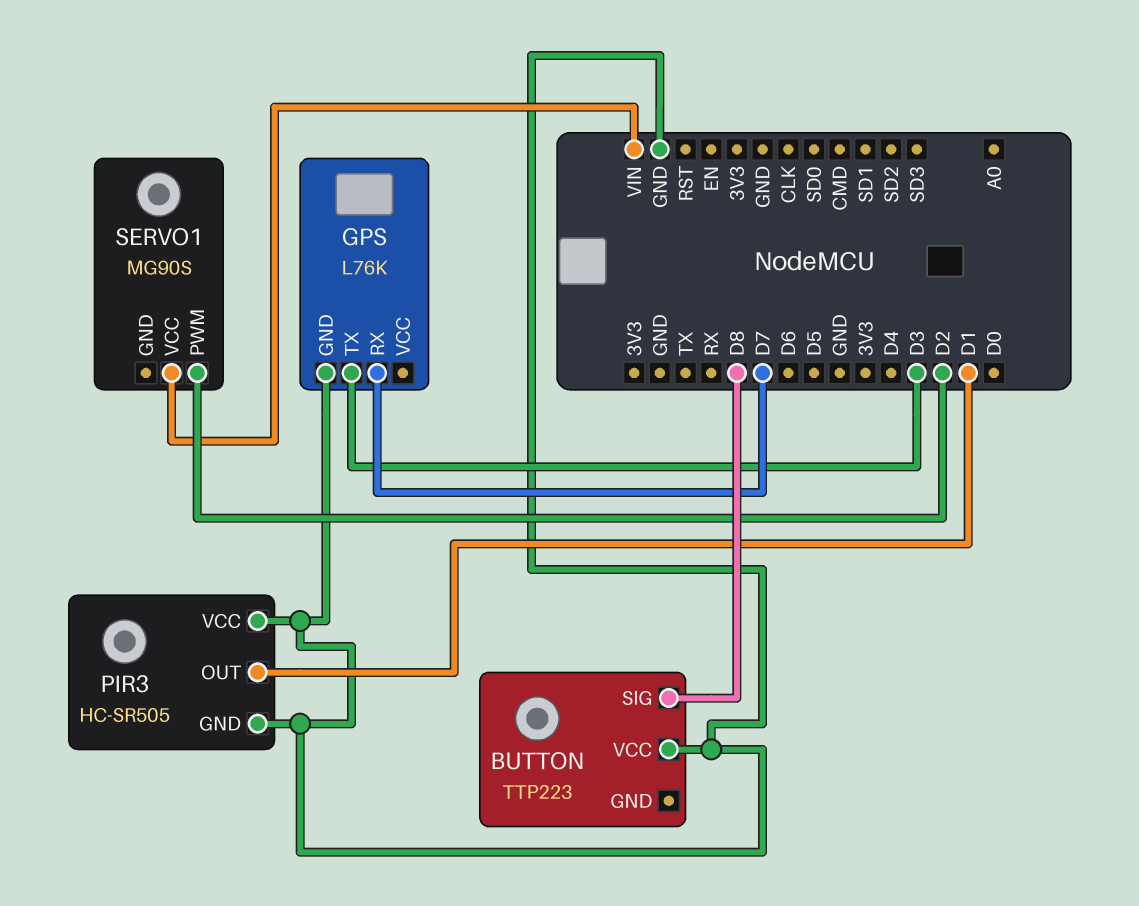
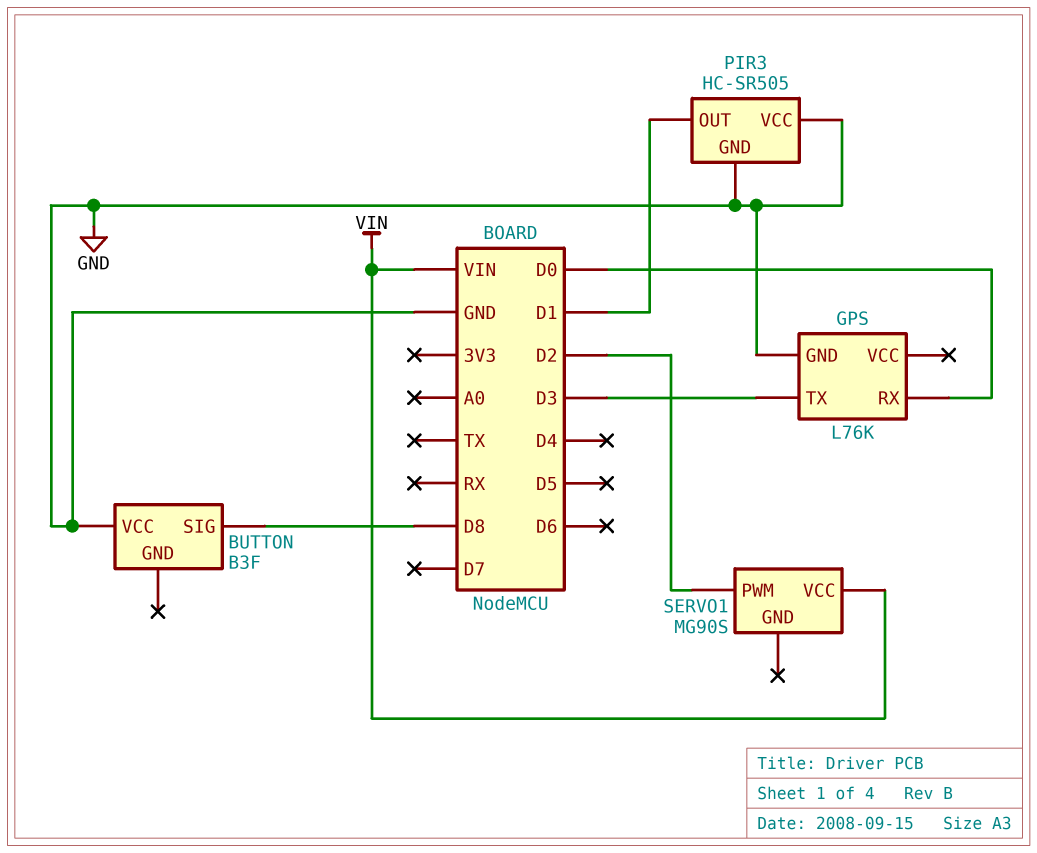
BUTTON: TTP223 -> B3F
GPS pin RX: D7 -> D0

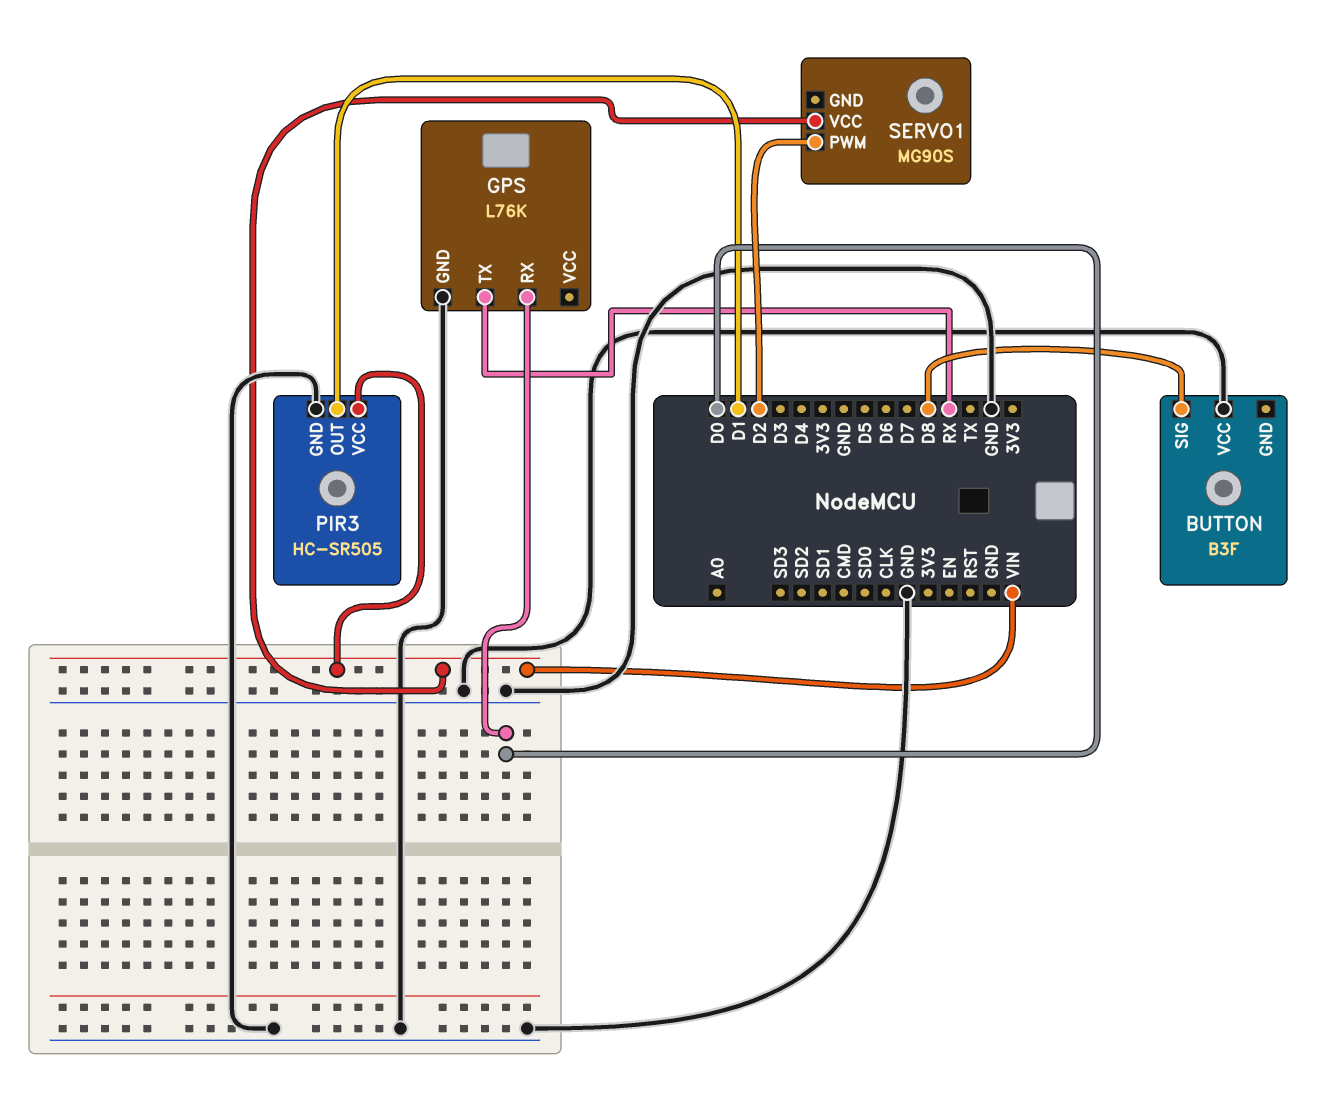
GPS pin TX: D3 -> RX
PIR3 pin VCC: GND -> VIN

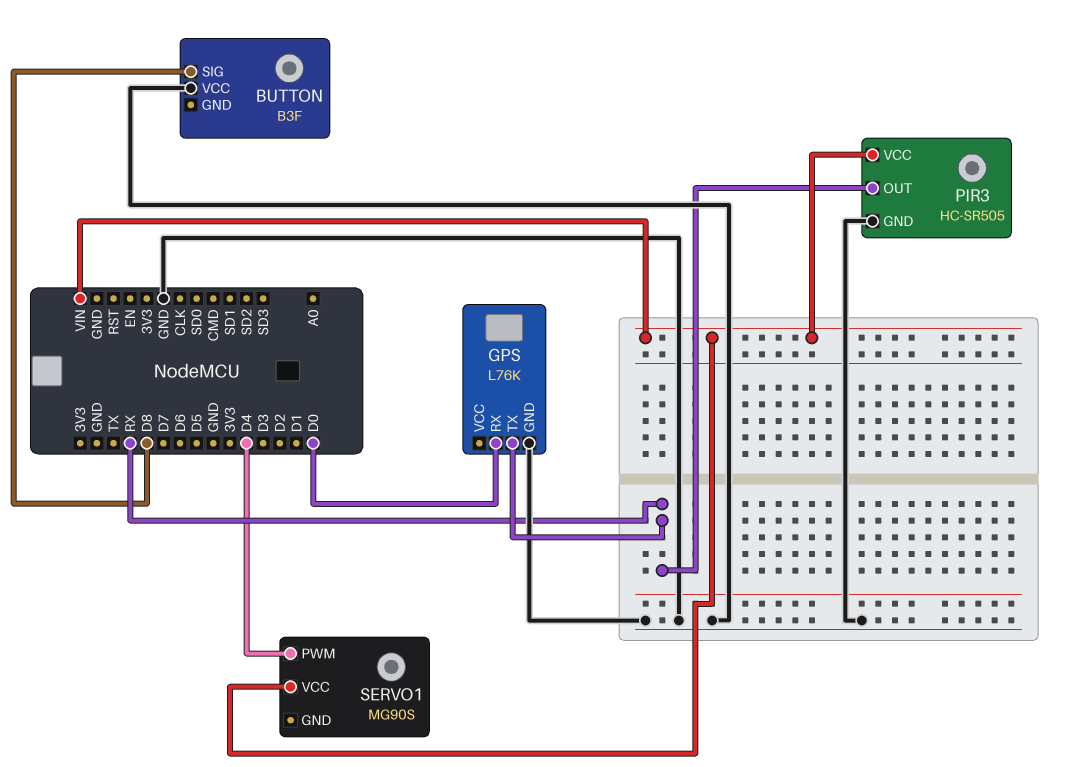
PIR3 pin OUT: D1 -> RX
SERVO1 pin PWM: D2 -> D4

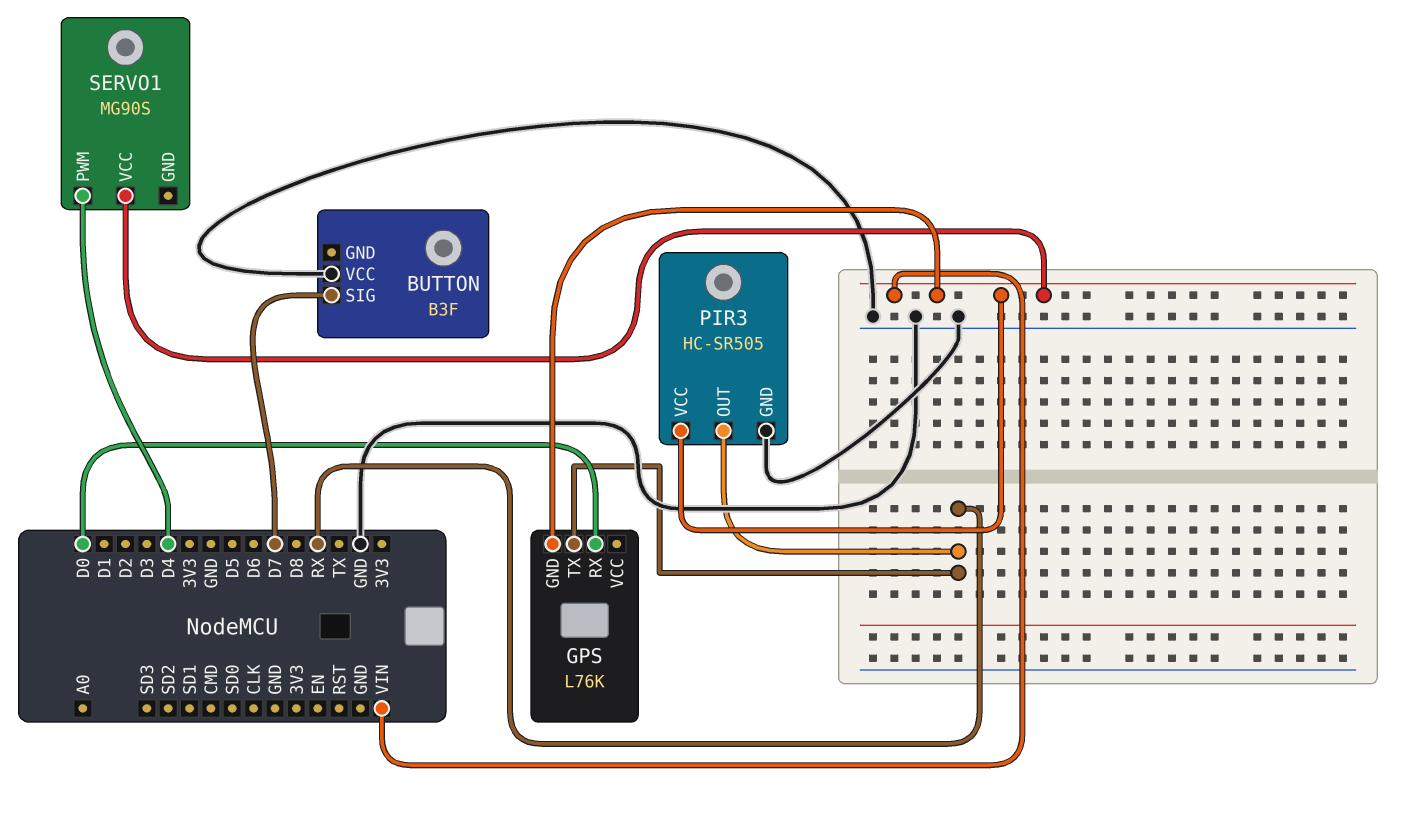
BUTTON pin SIG: D8 -> D7
GPS pin GND: GND -> VIN

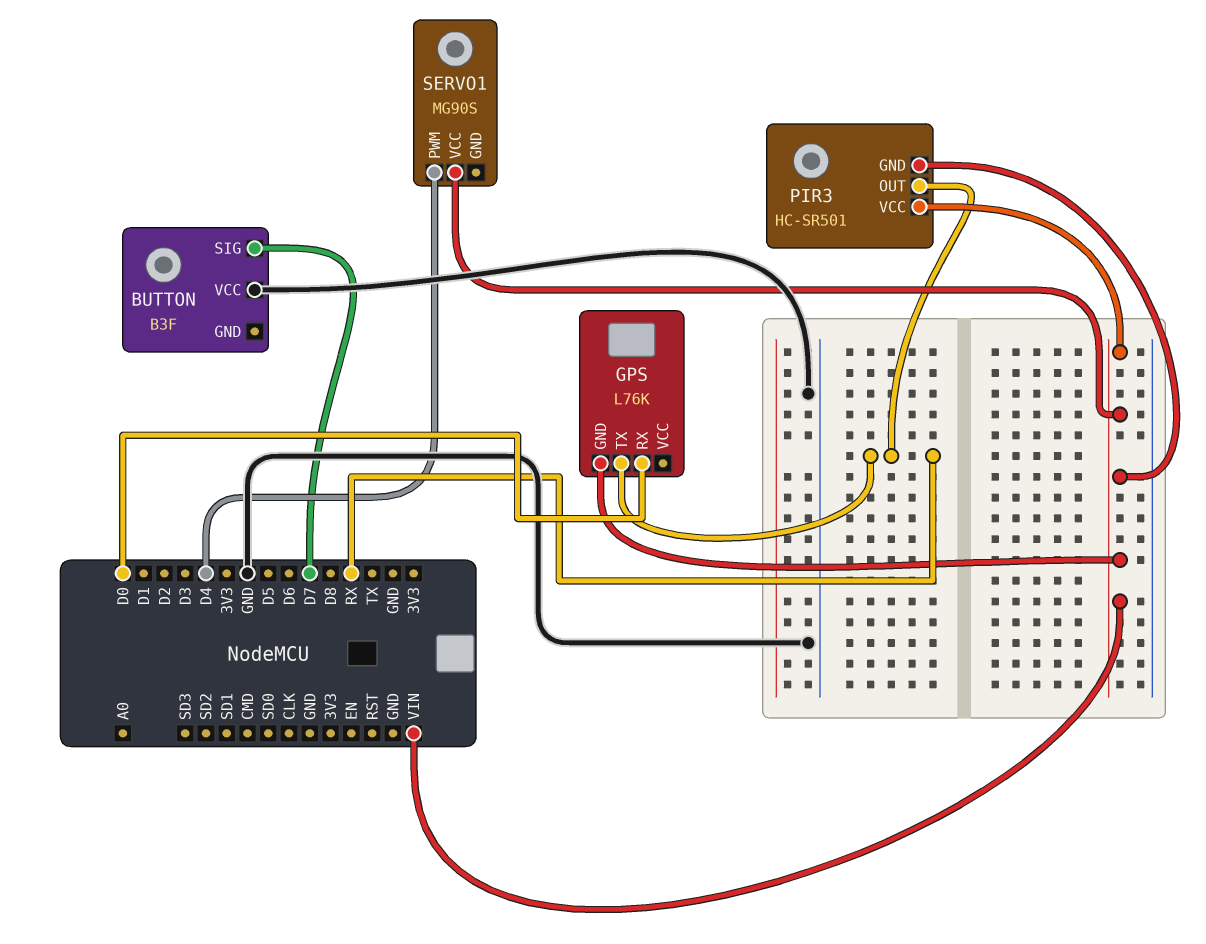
PIR3: HC-SR505 -> HC-SR501
PIR3 pin GND: GND -> VIN

